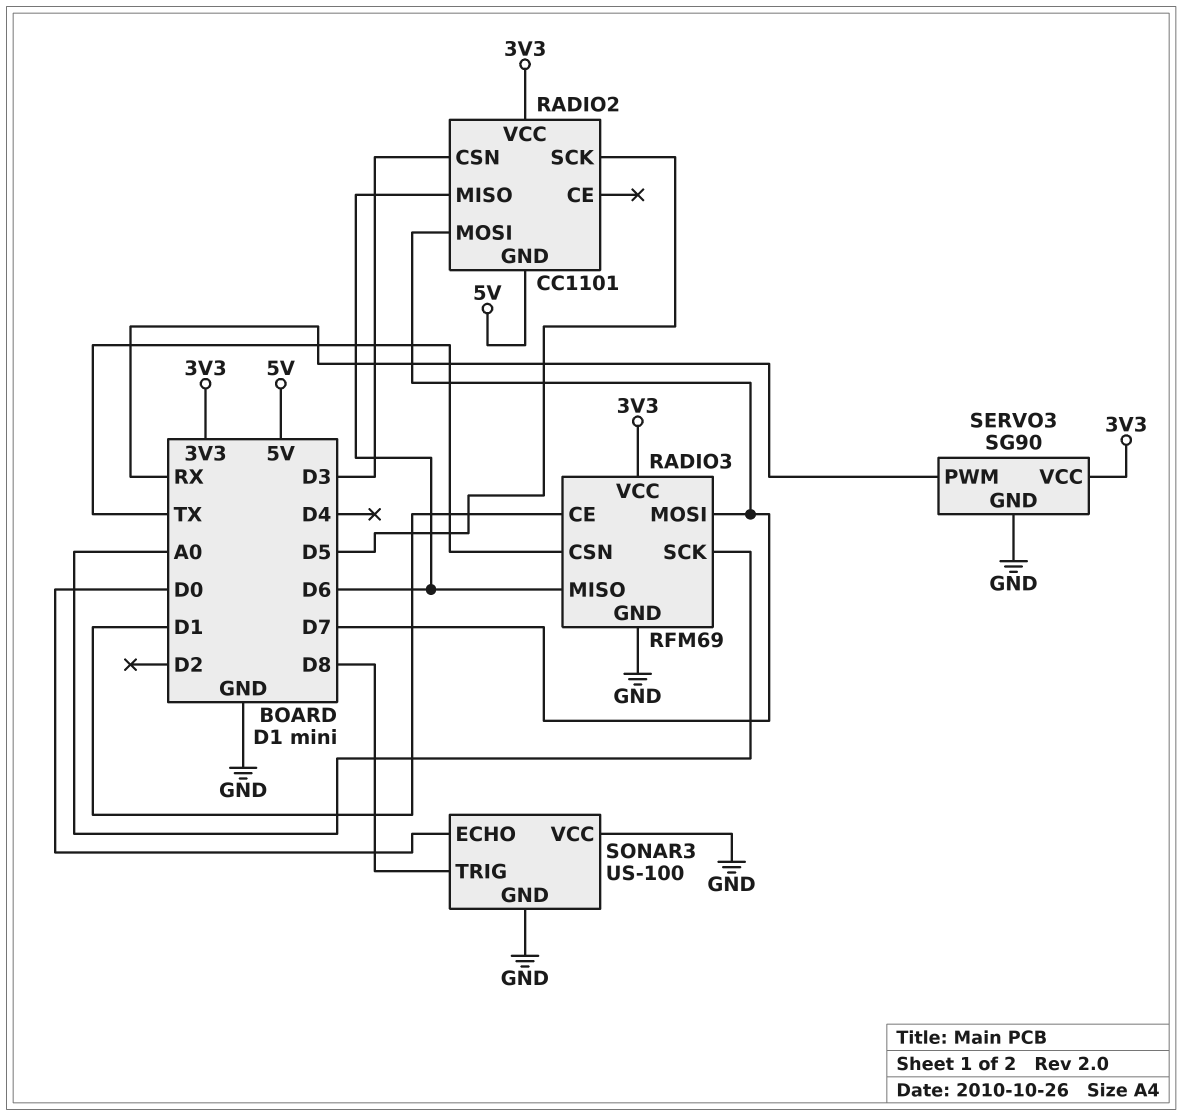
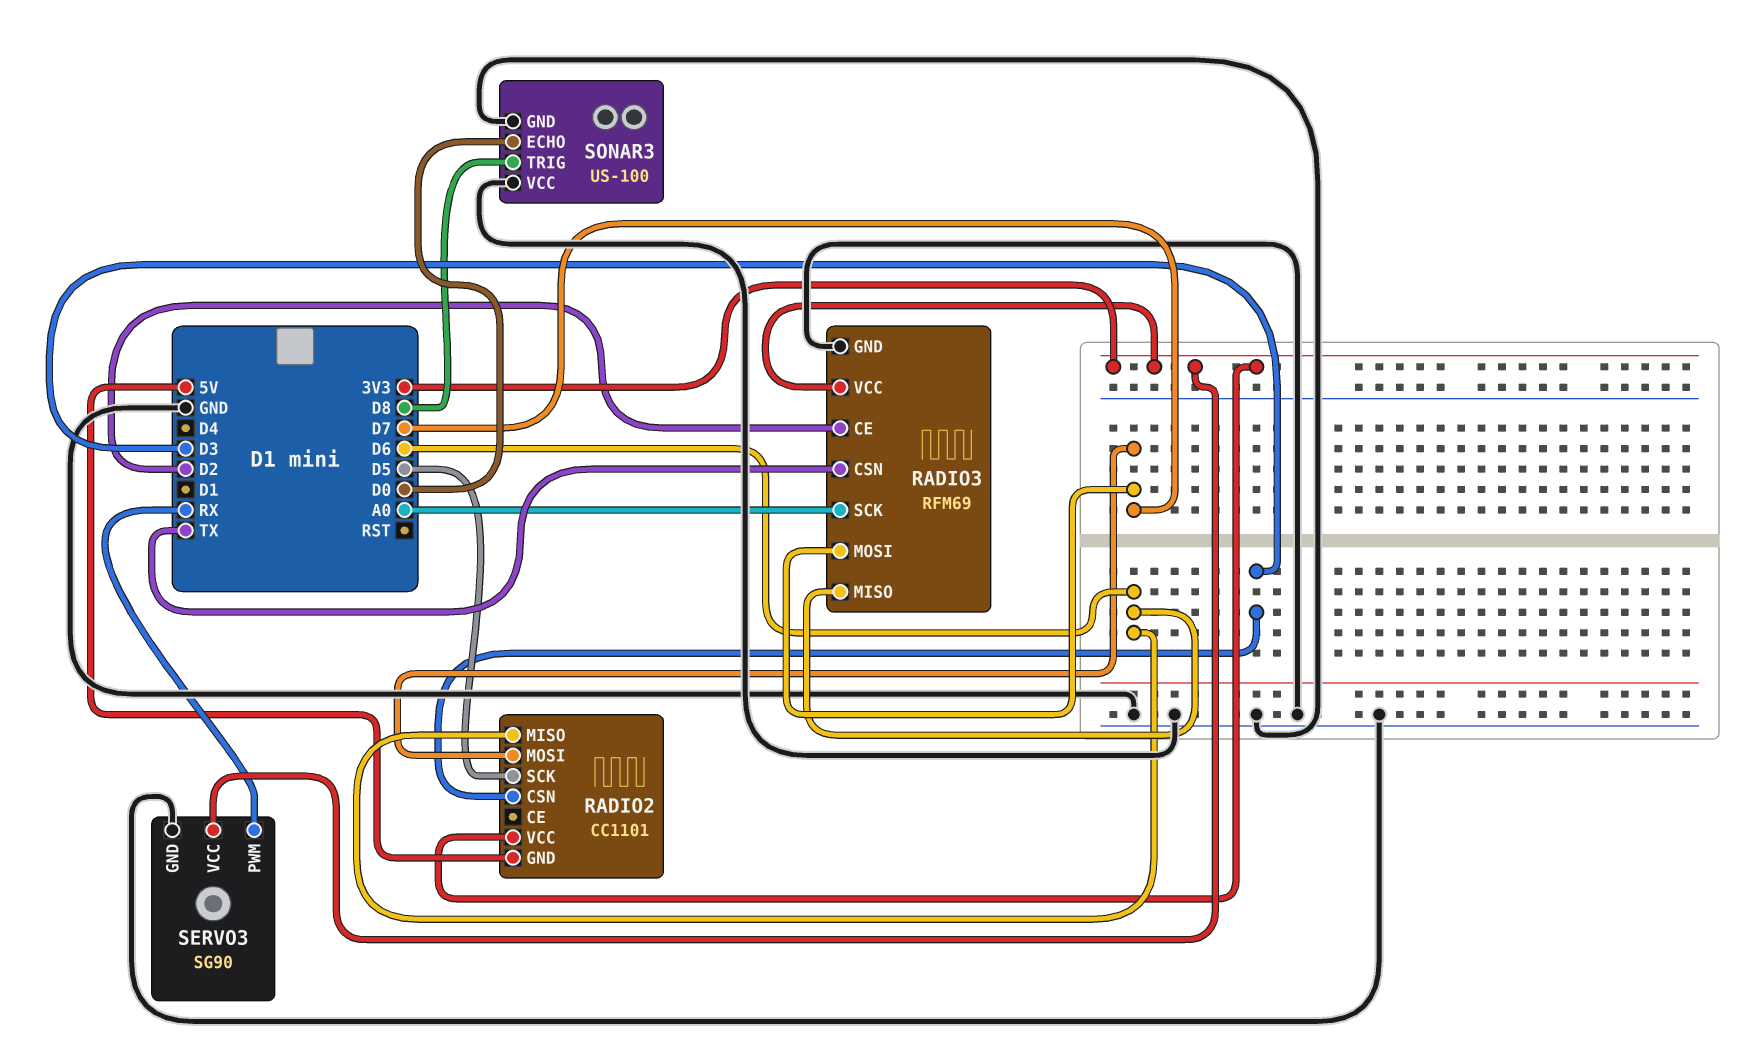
RADIO3 pin CE: D1 -> D2

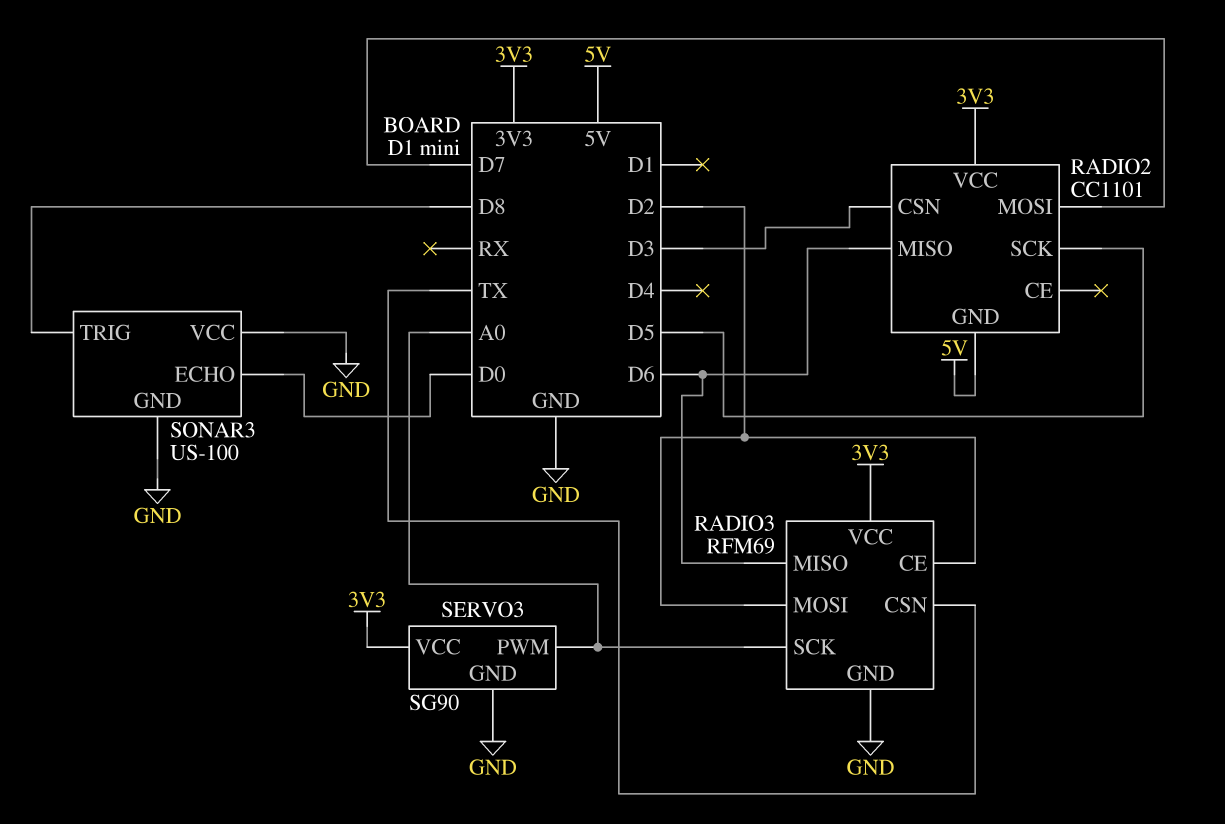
RADIO3 pin MOSI: D7 -> D2
SERVO3 pin PWM: RX -> A0

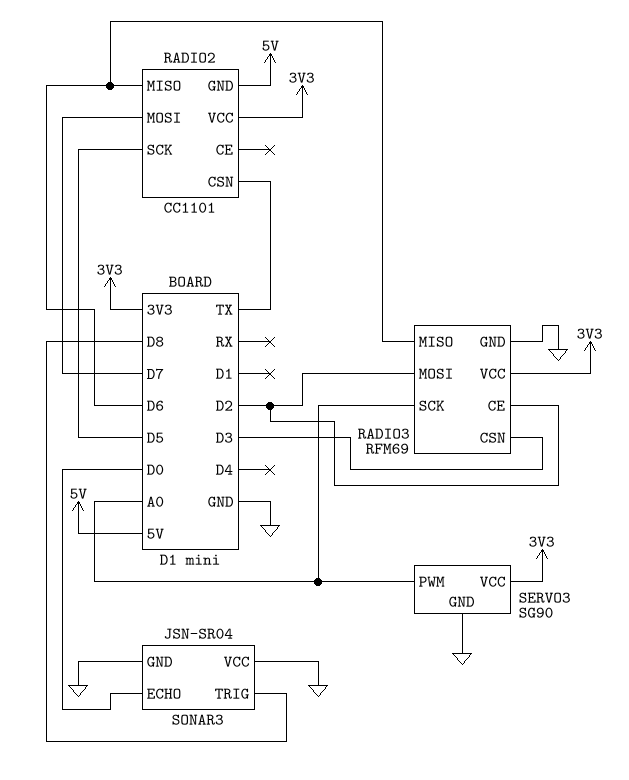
RADIO2 pin CSN: D3 -> TX
RADIO3 pin CSN: TX -> D3
SONAR3: US-100 -> JSN-SR04

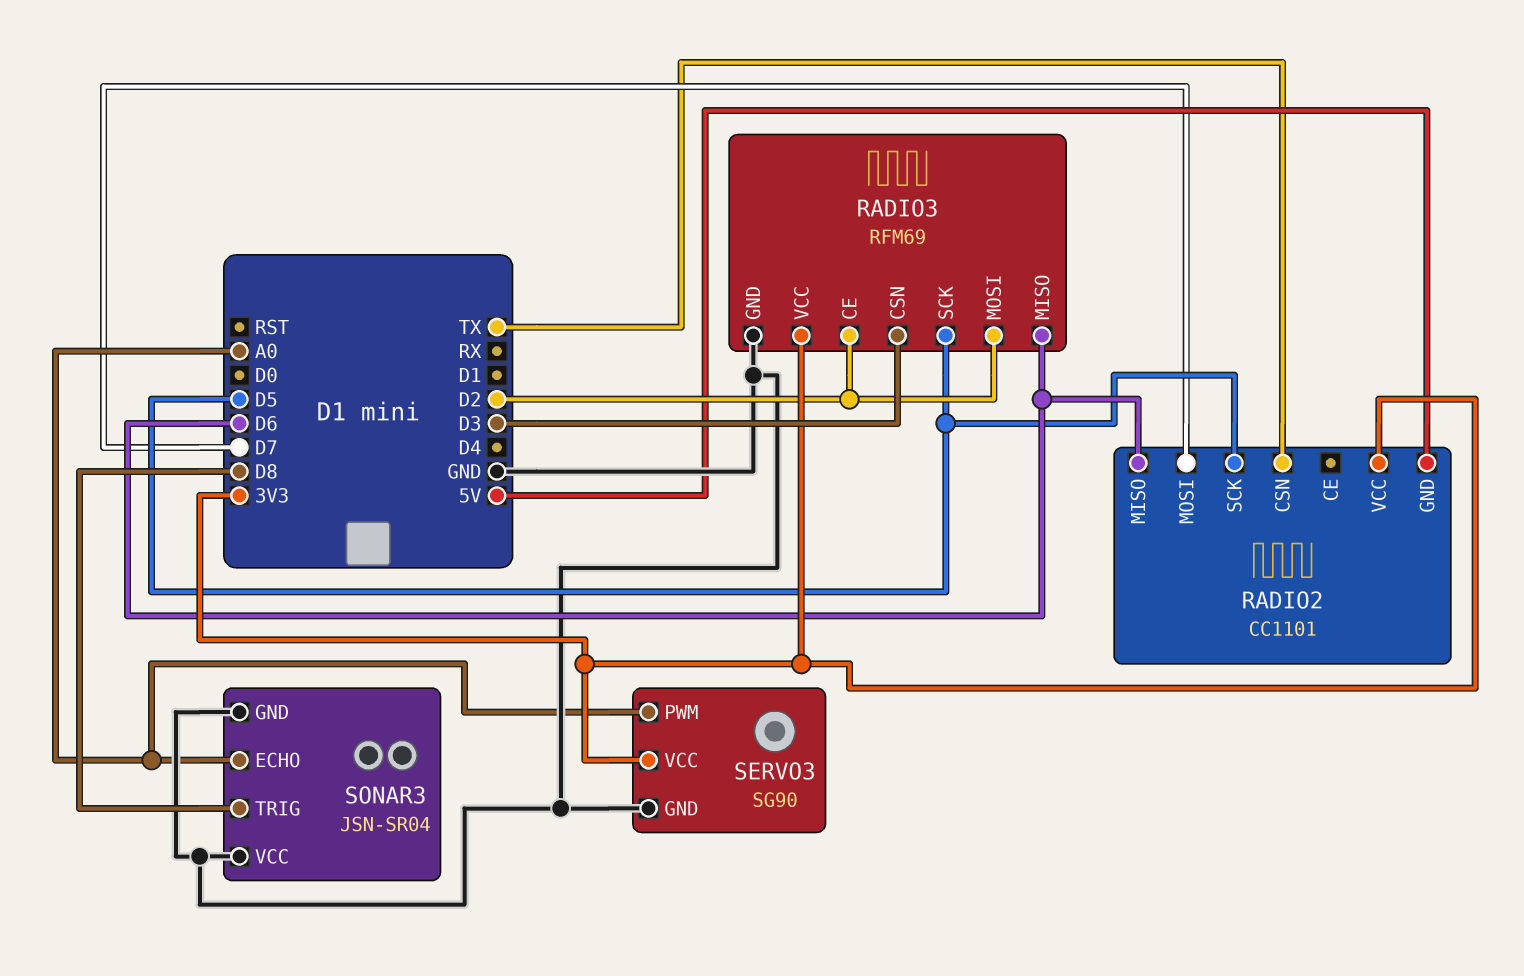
RADIO3 pin SCK: A0 -> D5
SONAR3 pin ECHO: D0 -> A0

